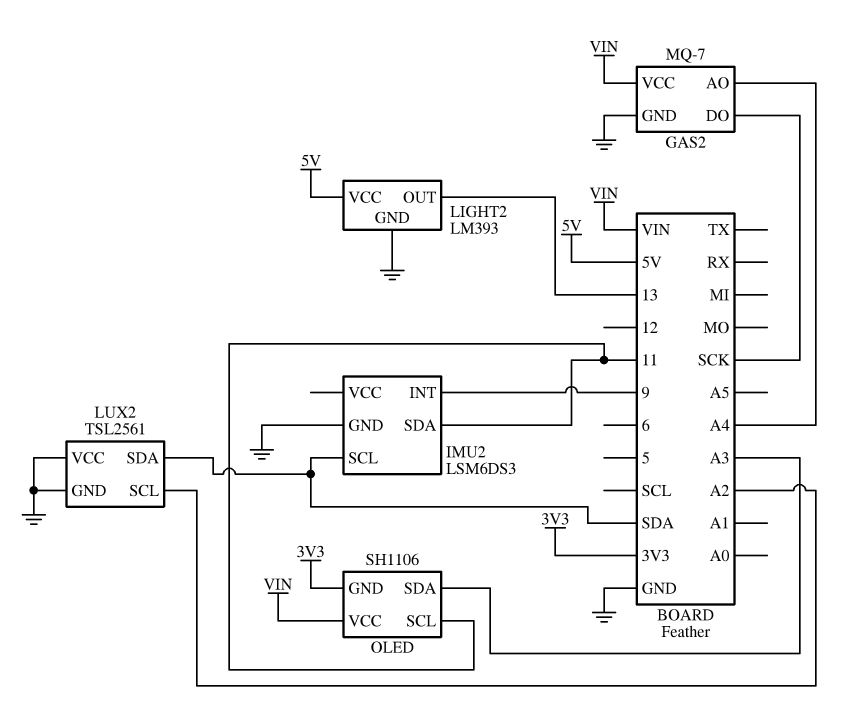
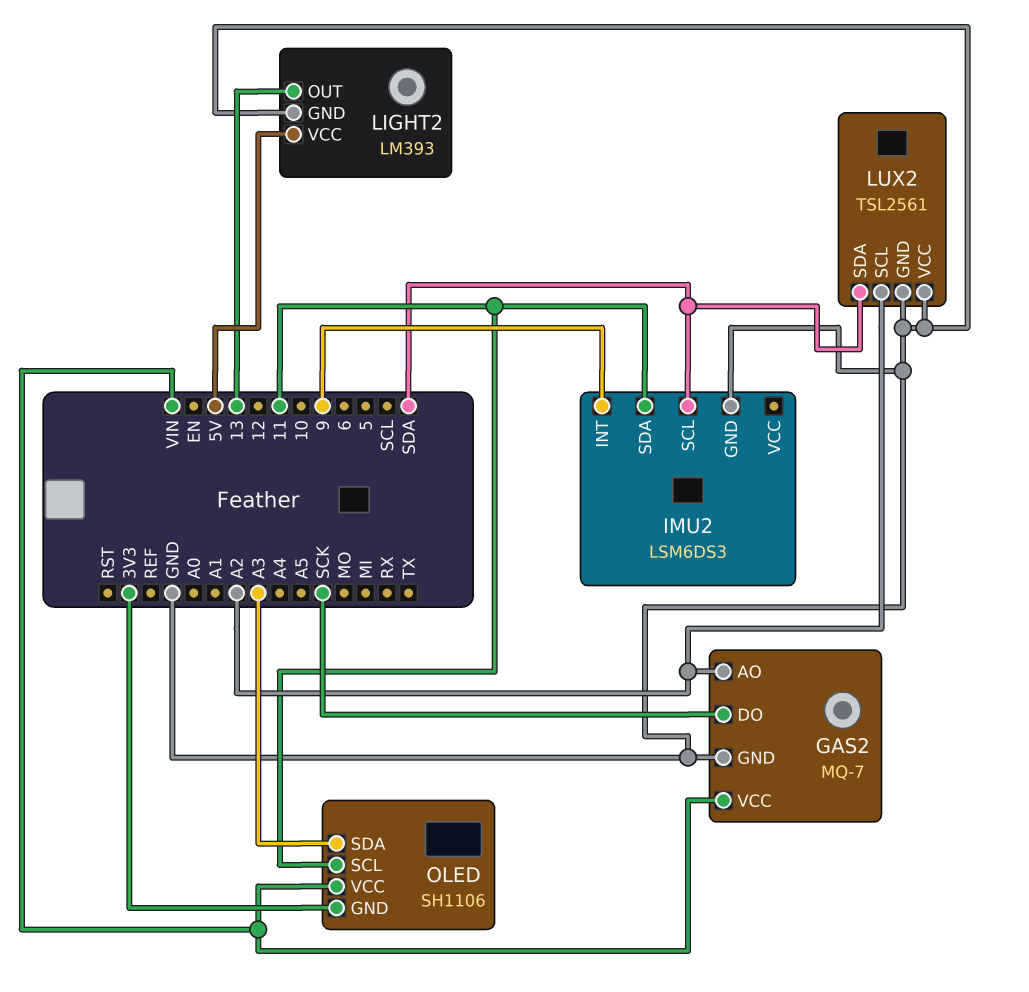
GAS2 pin AO: A4 -> A2

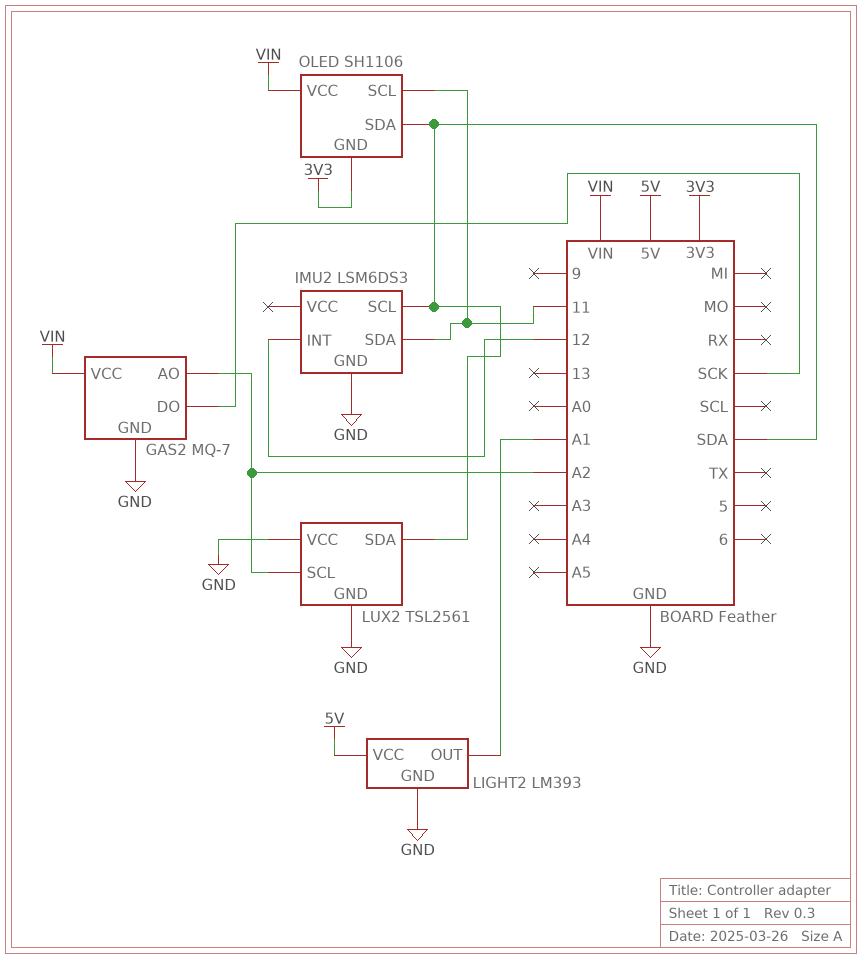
IMU2 pin INT: 9 -> 12
LIGHT2 pin OUT: 13 -> A1
OLED pin SDA: A3 -> SDA

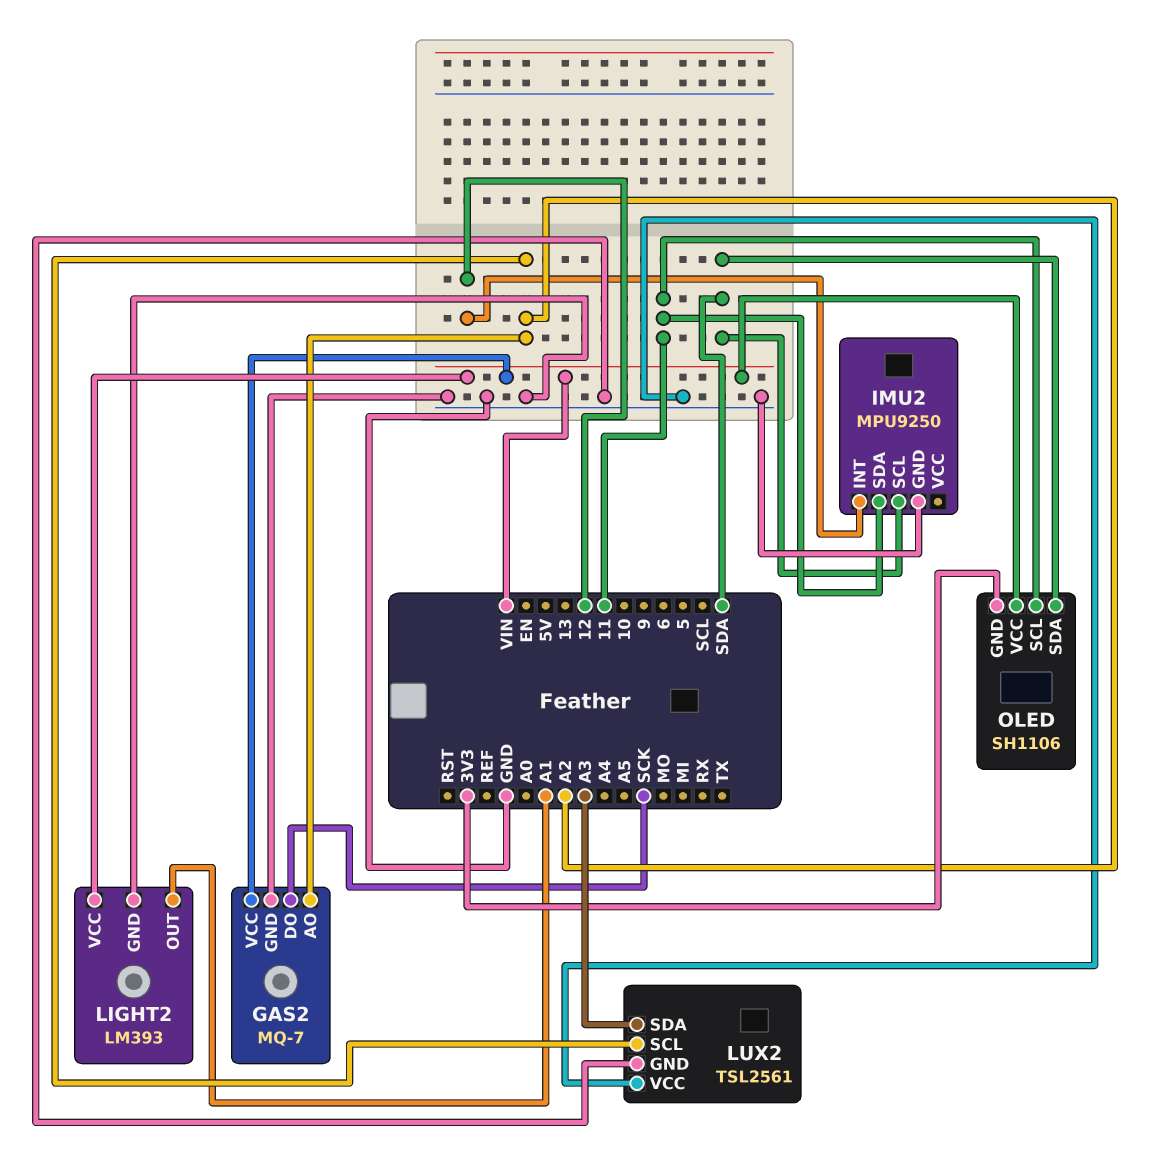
IMU2: LSM6DS3 -> MPU9250
LIGHT2 pin VCC: 5V -> VIN
LUX2 pin SDA: SDA -> A3

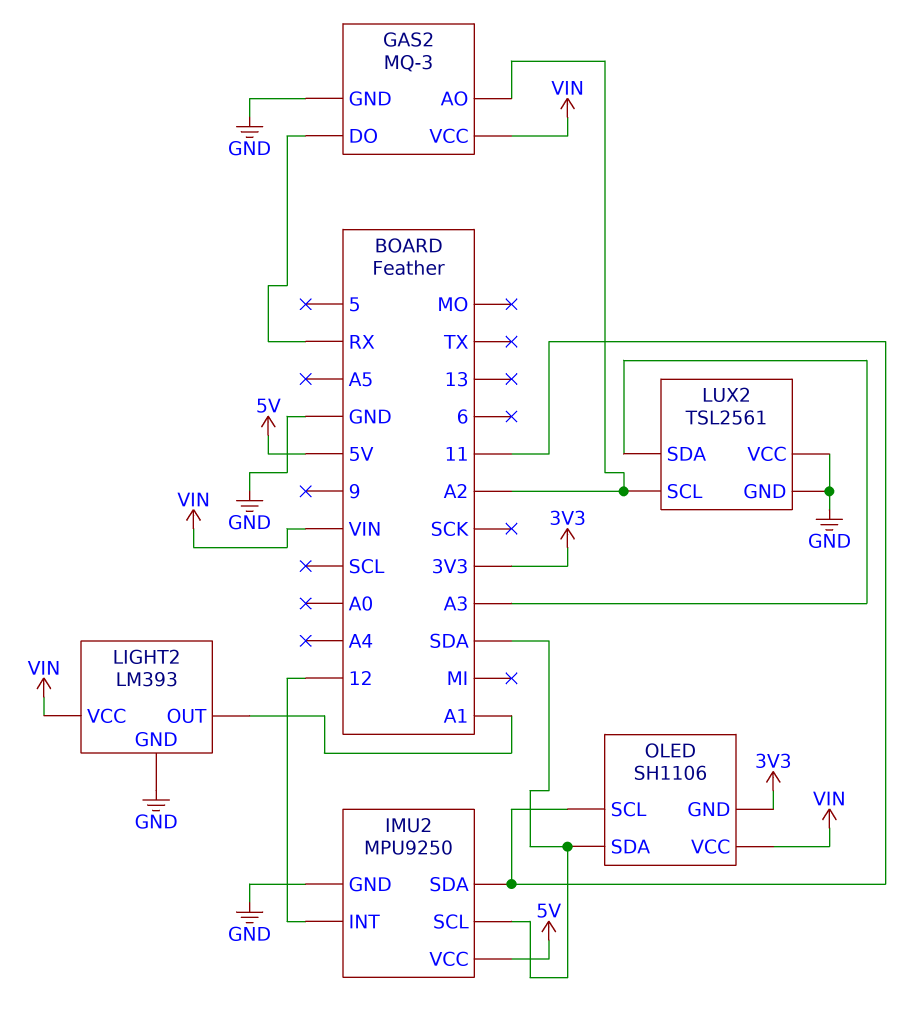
GAS2: MQ-7 -> MQ-3
GAS2 pin DO: SCK -> RX
IMU2 pin VCC: none -> 5V

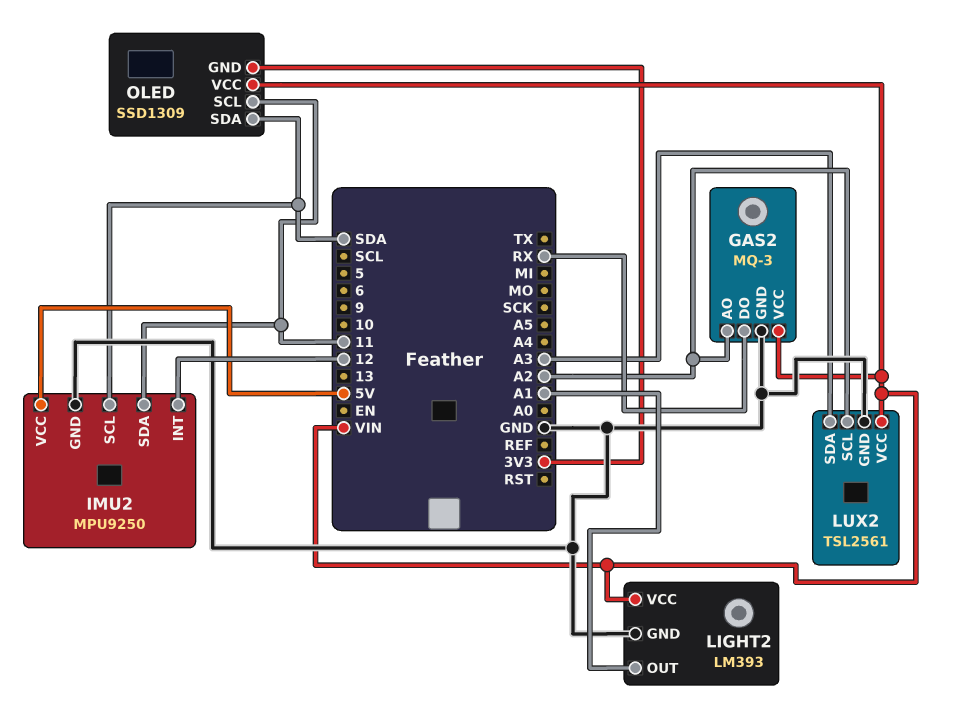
LUX2 pin VCC: GND -> VIN
OLED: SH1106 -> SSD1309

